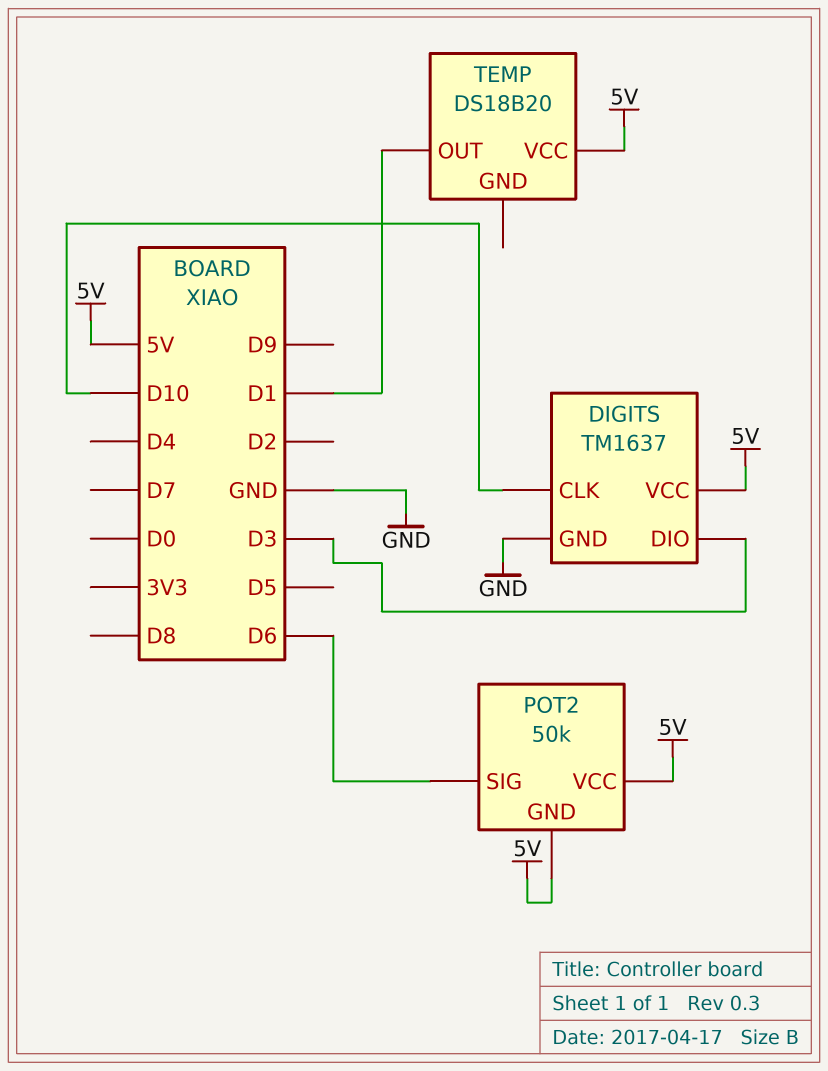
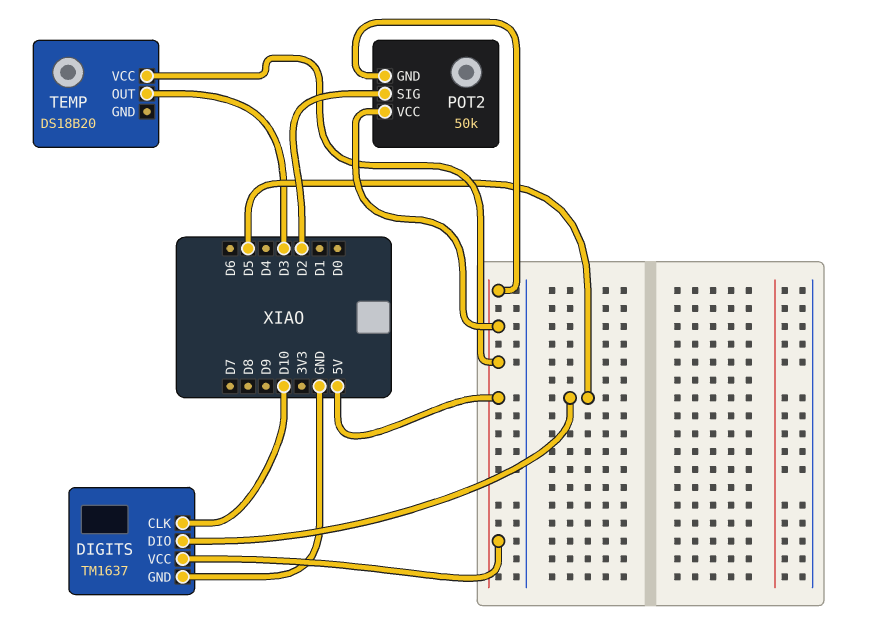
DIGITS pin DIO: D3 -> D5
POT2 pin SIG: D6 -> D2
TEMP pin OUT: D1 -> D3

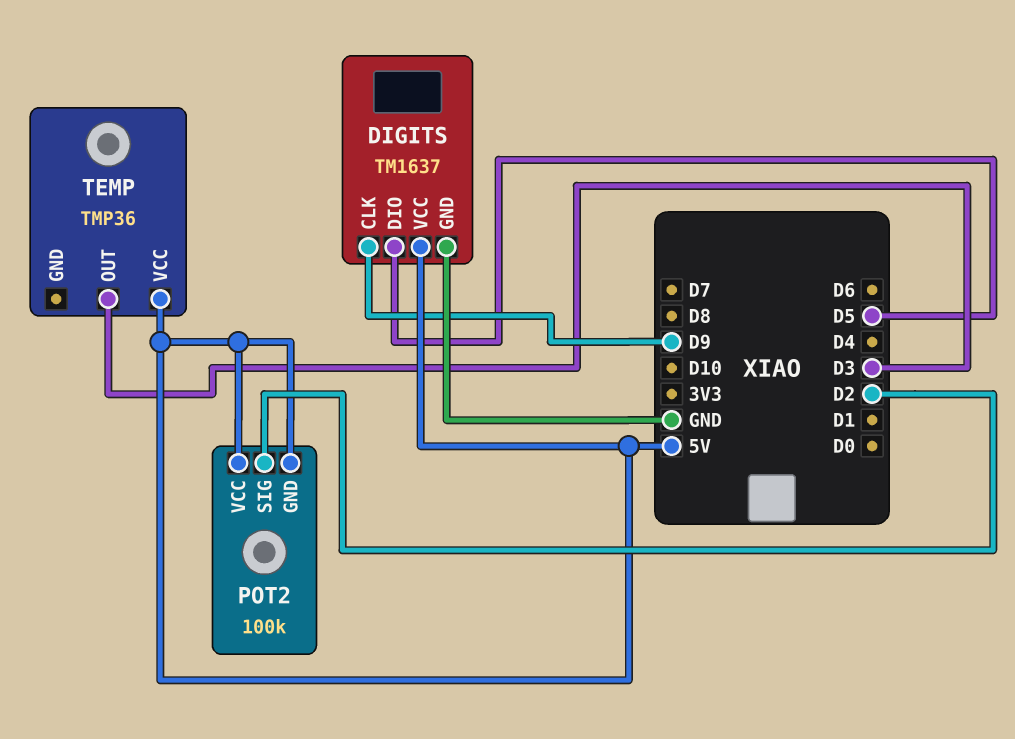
DIGITS pin CLK: D10 -> D9
POT2: 50k -> 100k
TEMP: DS18B20 -> TMP36

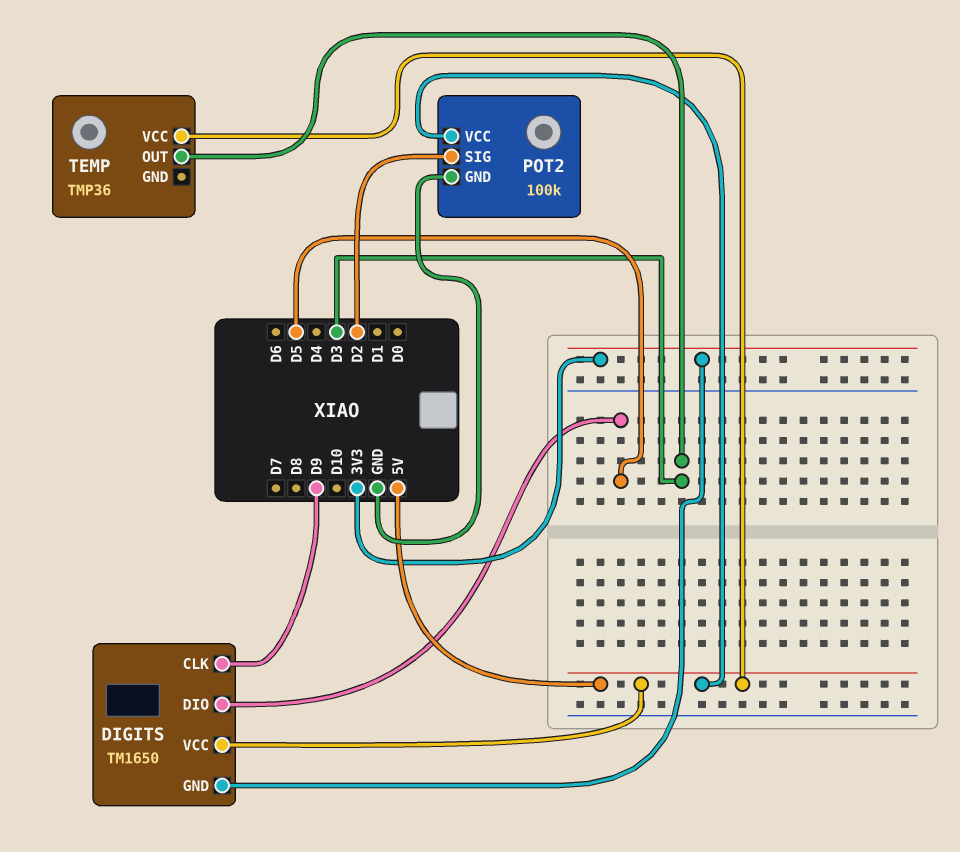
DIGITS: TM1637 -> TM1650
DIGITS pin GND: GND -> 3V3
POT2 pin GND: 5V -> GND

